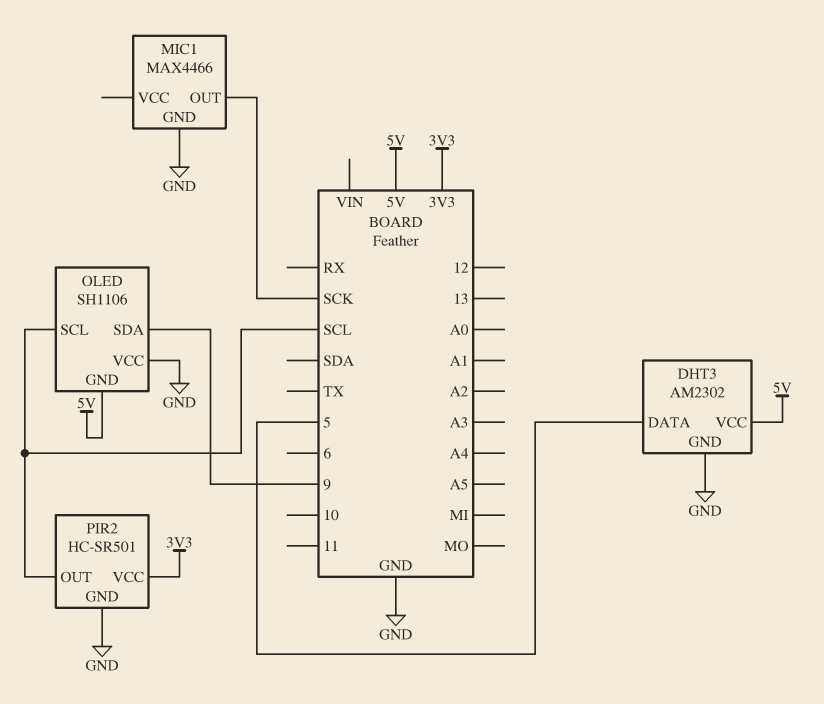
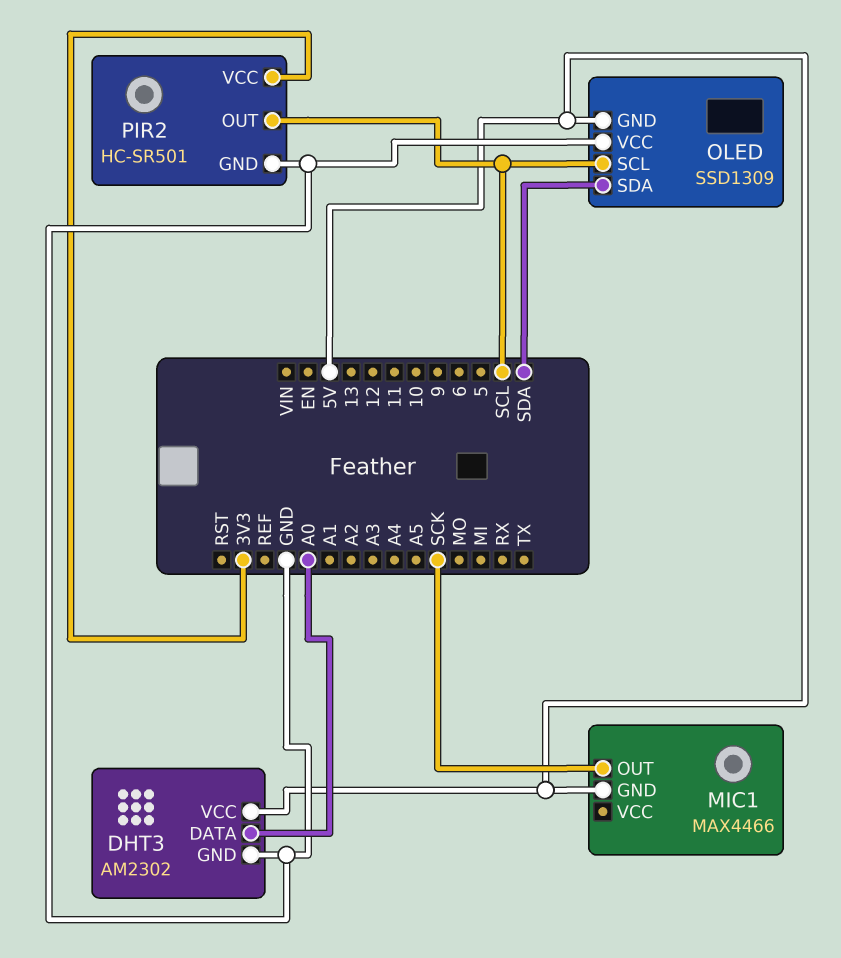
DHT3 pin DATA: 5 -> A0
MIC1 pin GND: GND -> 5V
OLED: SH1106 -> SSD1309
OLED pin SDA: 9 -> SDA

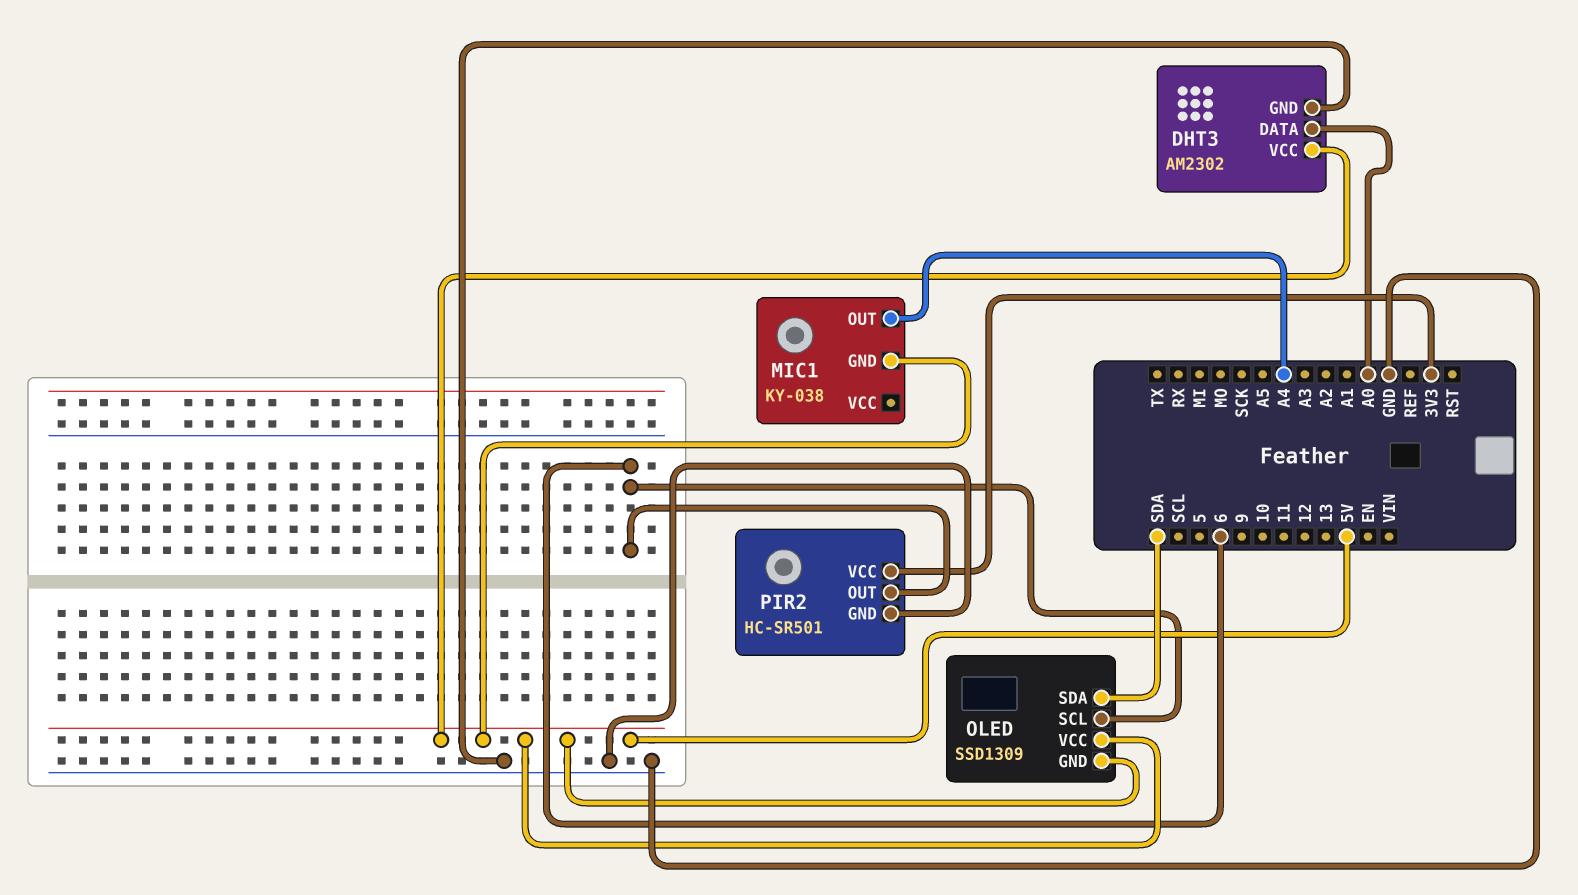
MIC1: MAX4466 -> KY-038
MIC1 pin OUT: SCK -> A4
OLED pin SCL: SCL -> 6
OLED pin VCC: GND -> 5V
PIR2 pin OUT: SCL -> 6

